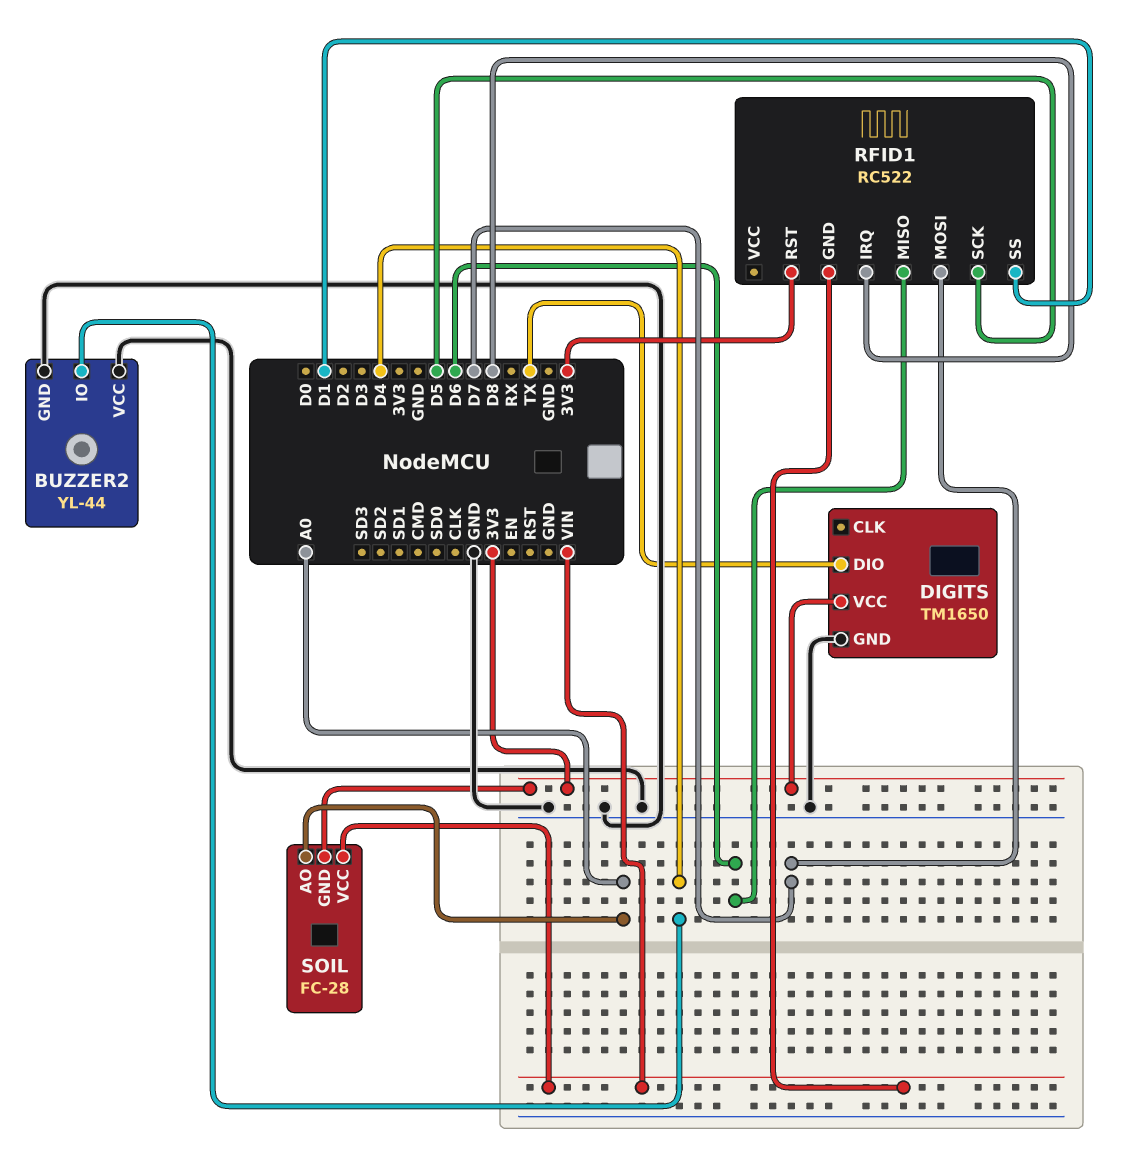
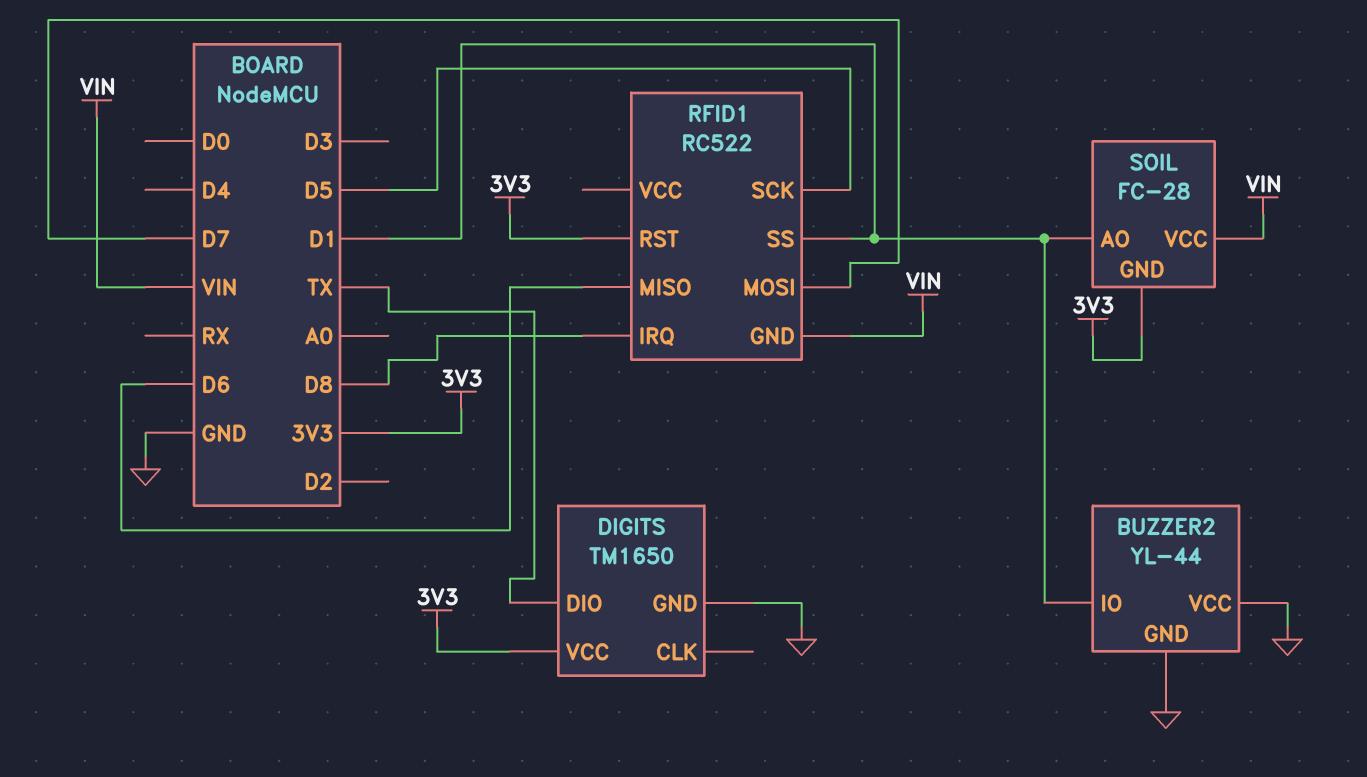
BUZZER2 pin IO: D4 -> D1
SOIL pin AO: A0 -> D1

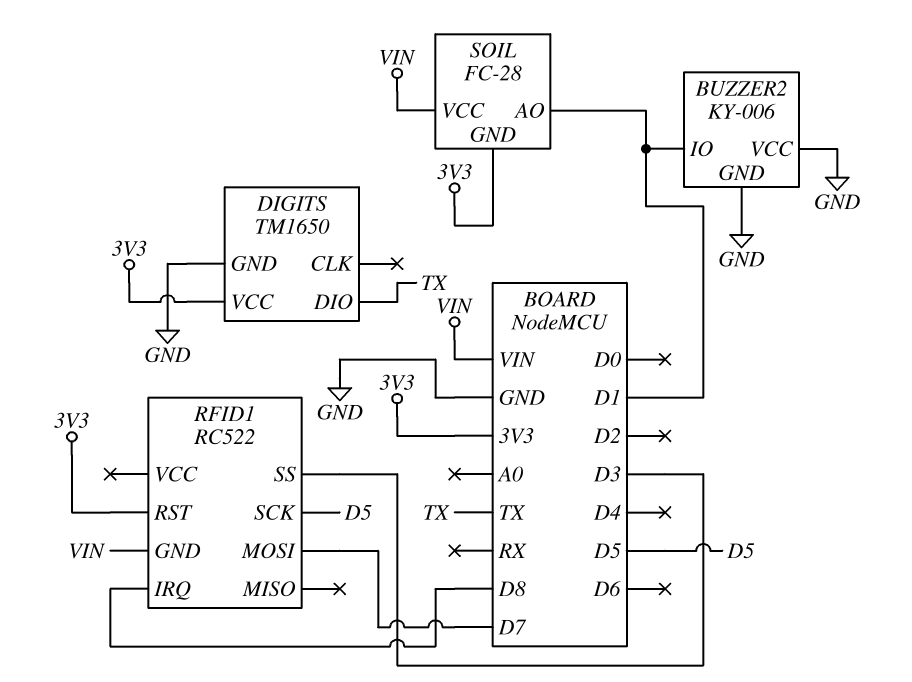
BUZZER2: YL-44 -> KY-006
RFID1 pin MISO: D6 -> none
RFID1 pin SS: D1 -> D3

